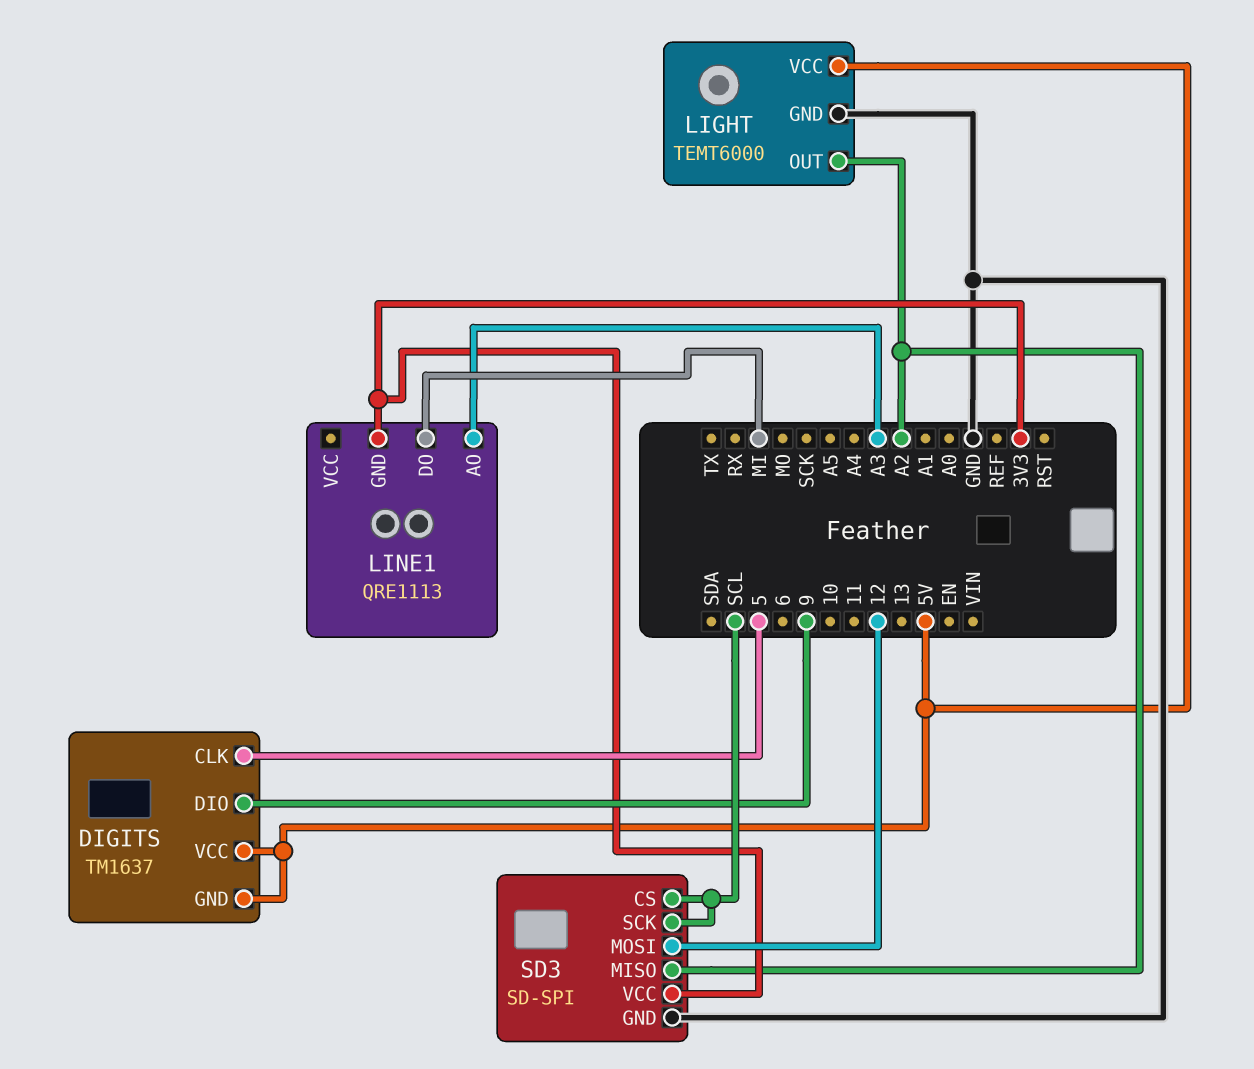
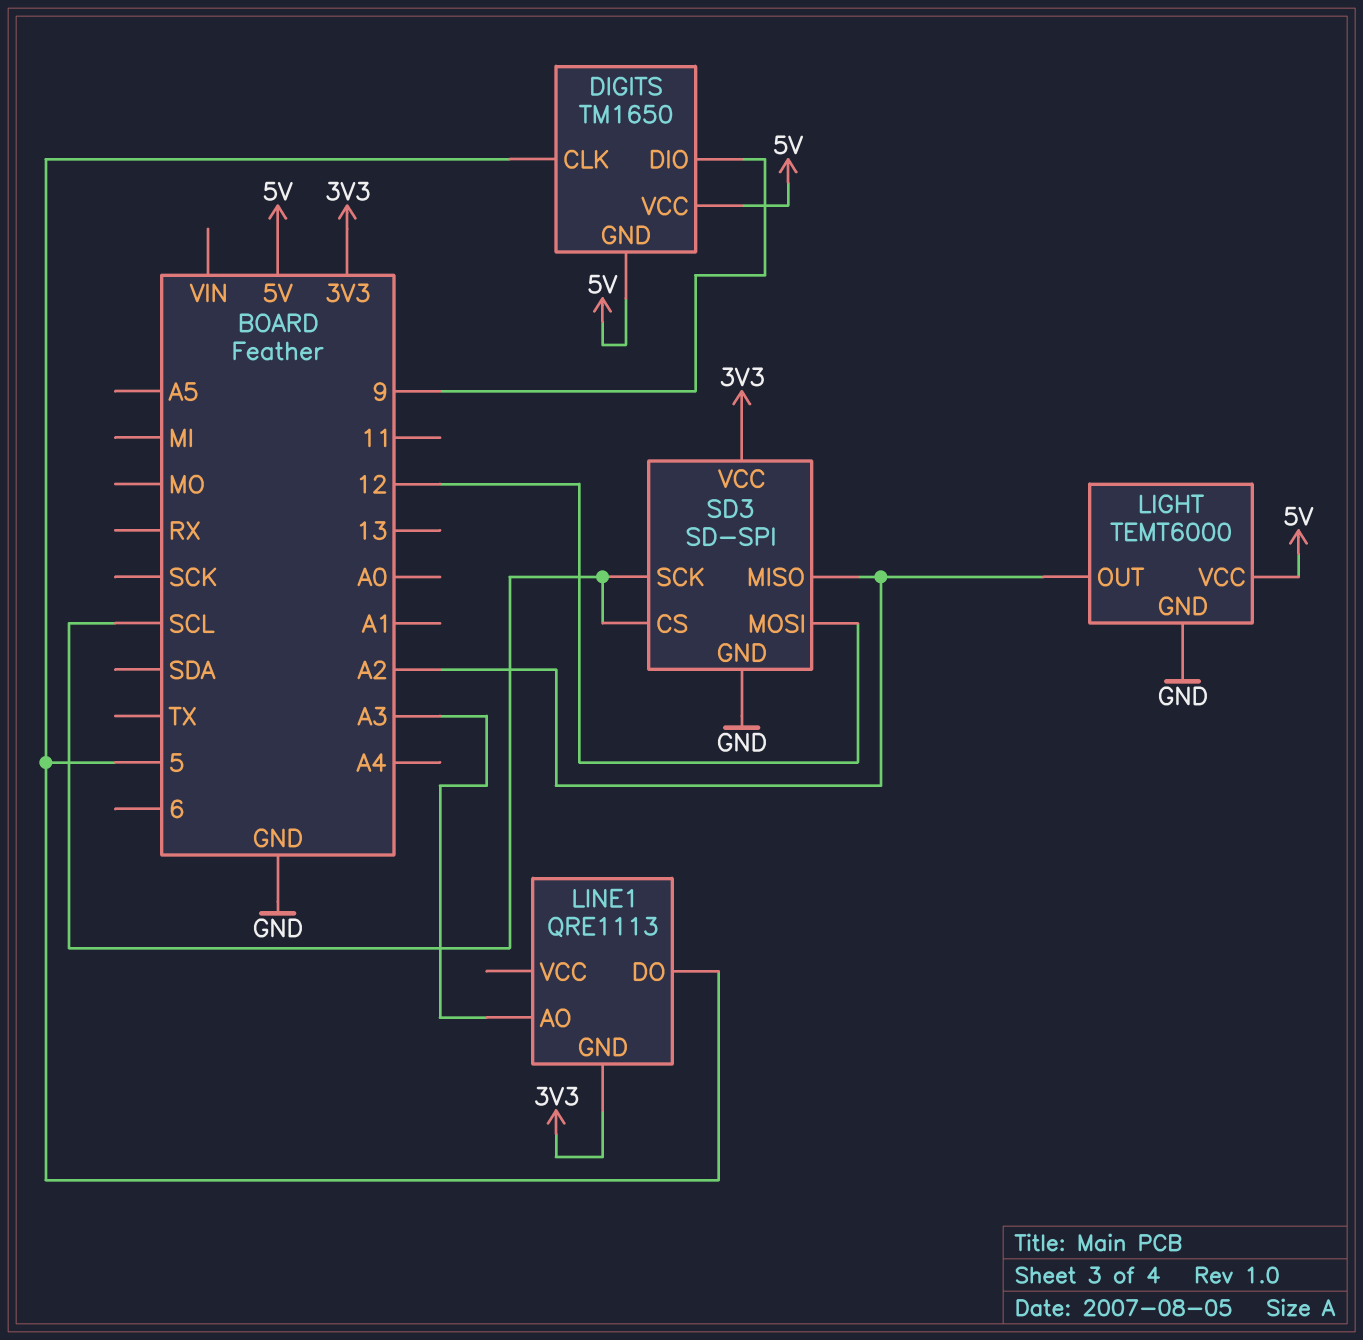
DIGITS: TM1637 -> TM1650
LINE1 pin DO: MI -> 5

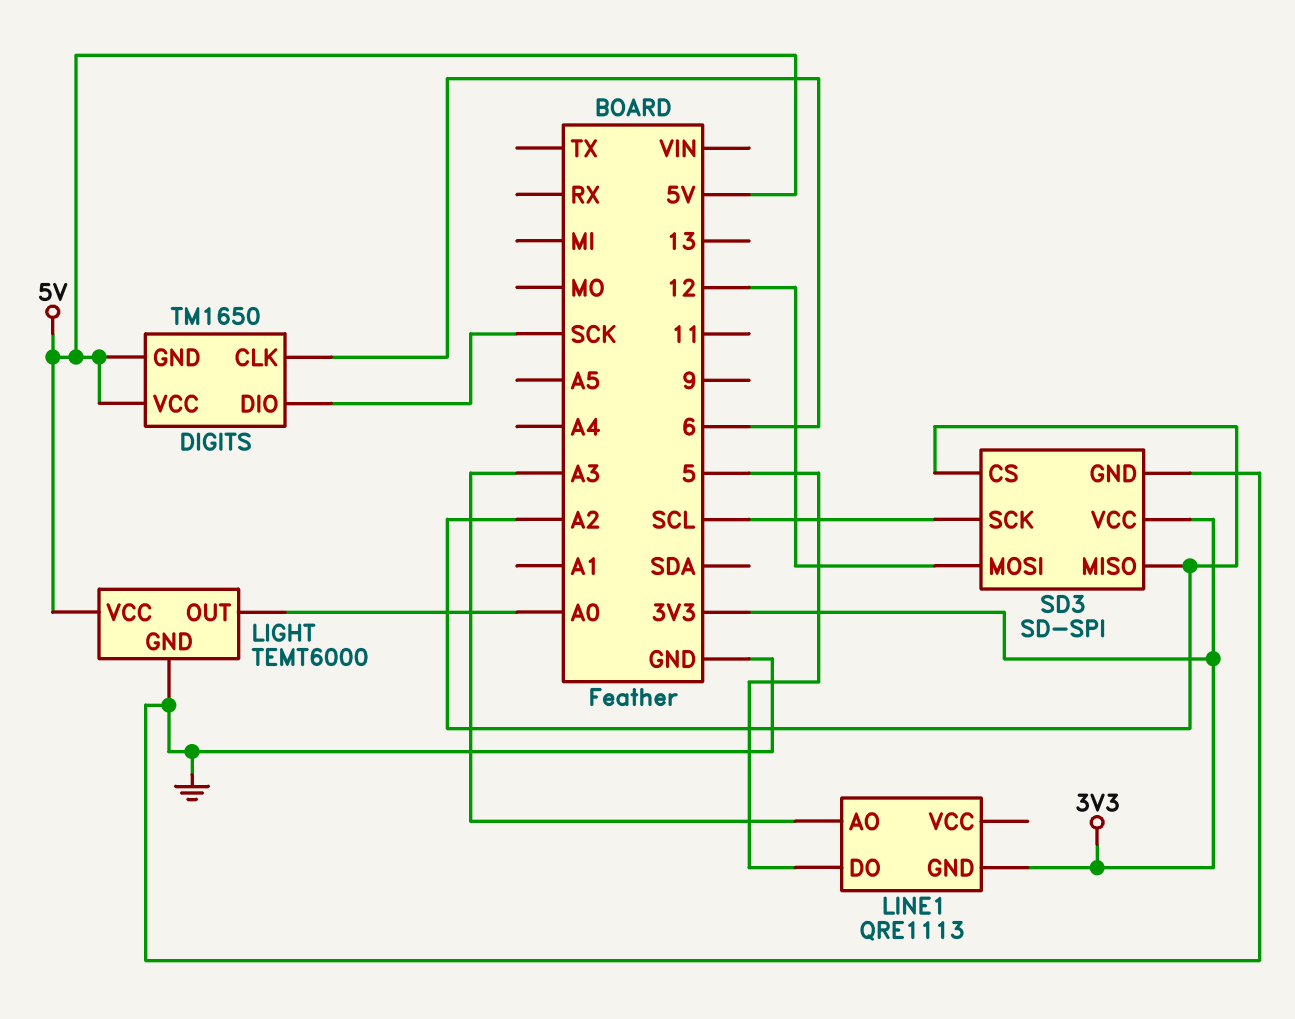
DIGITS pin CLK: 5 -> 6
DIGITS pin DIO: 9 -> SCK
LIGHT pin OUT: A2 -> A0
SD3 pin CS: SCL -> A2

